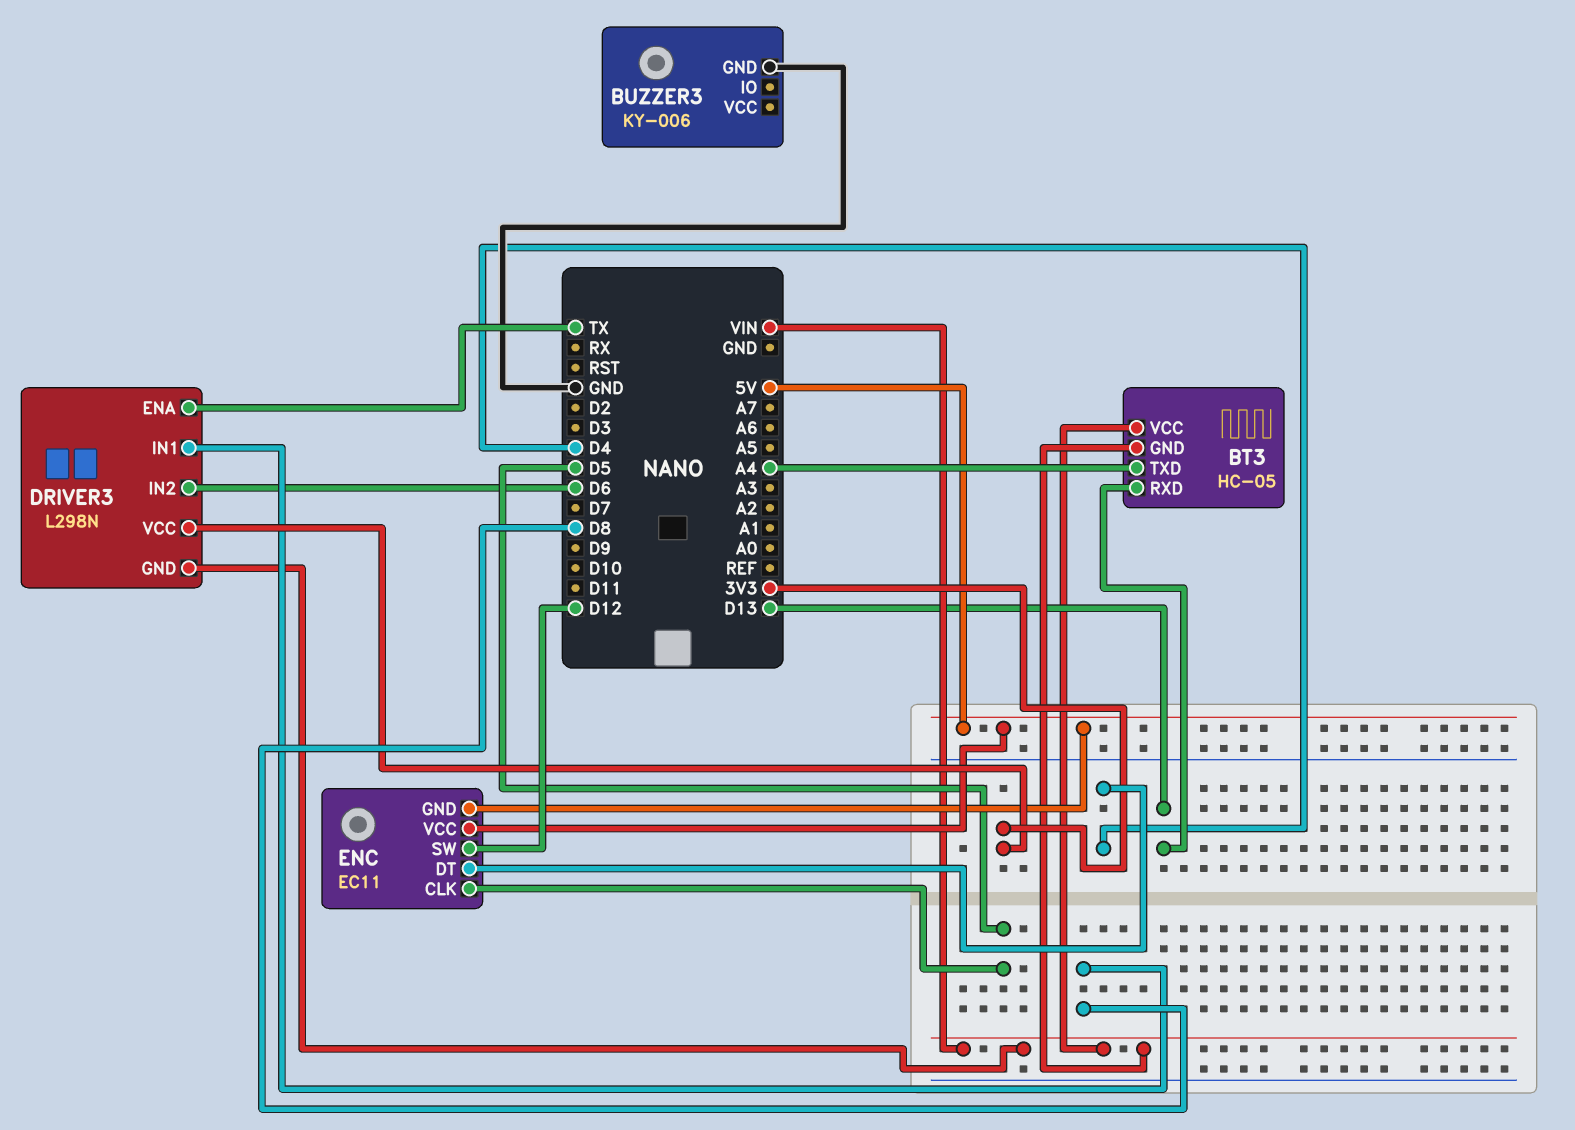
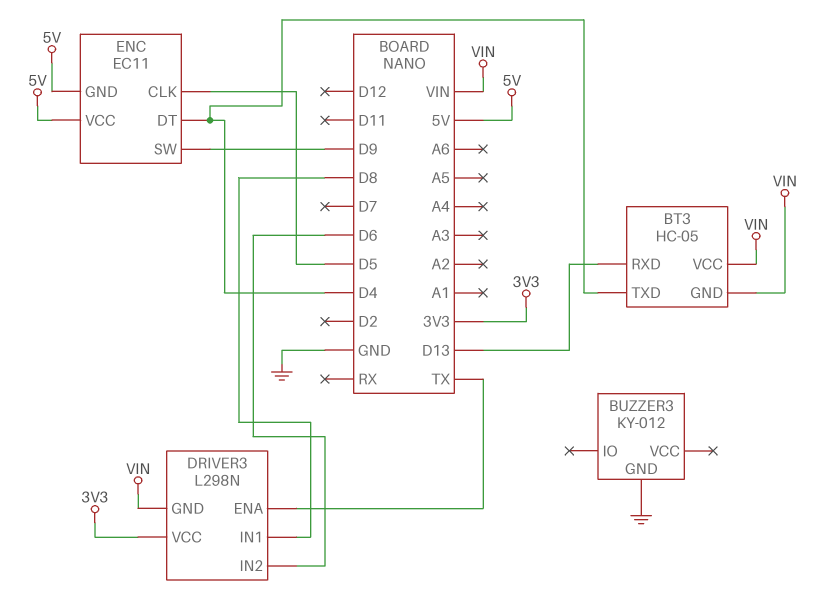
BT3 pin TXD: A4 -> D4
BUZZER3: KY-006 -> KY-012
ENC pin SW: D12 -> D9

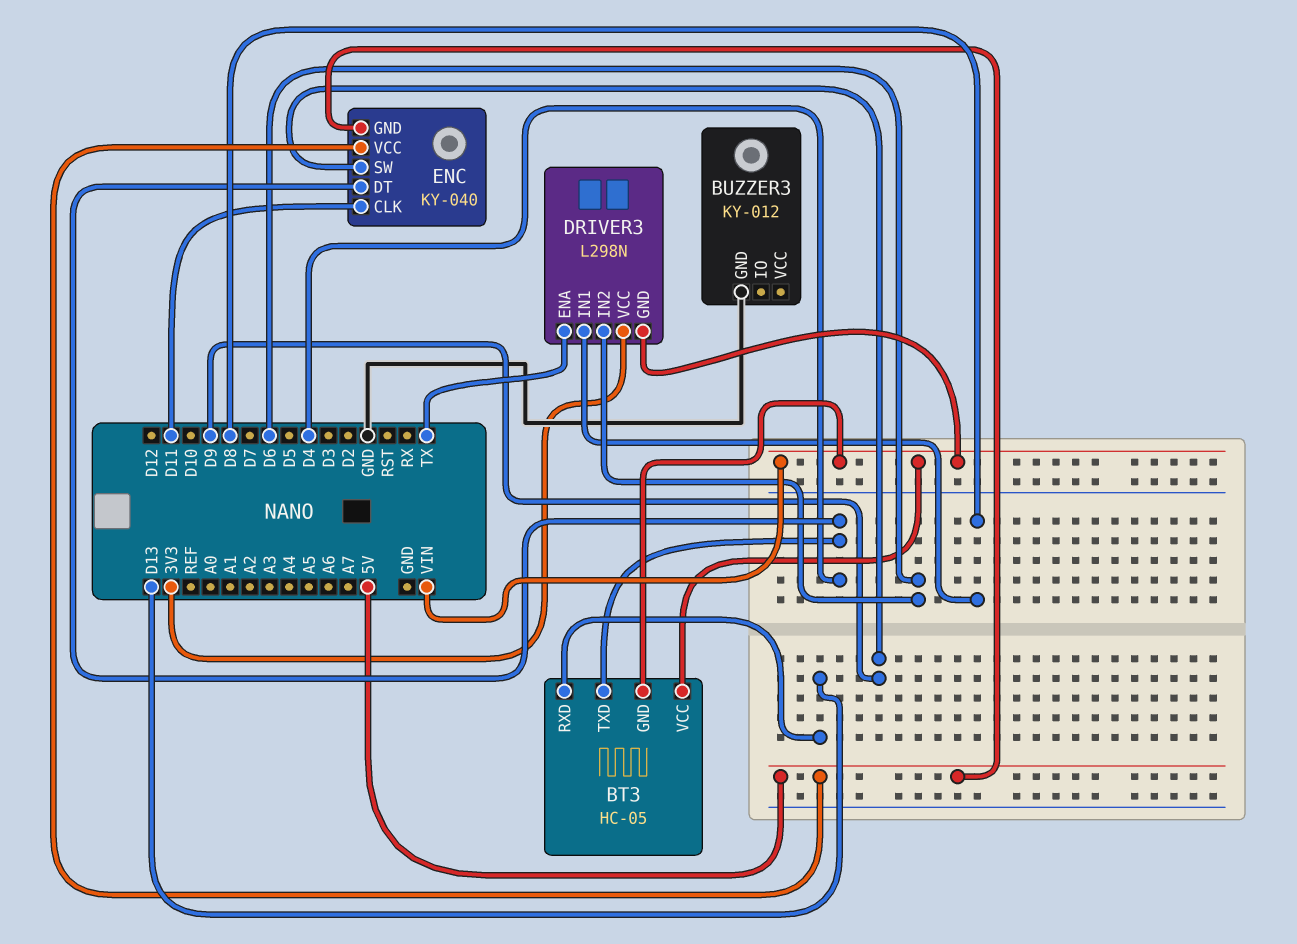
ENC: EC11 -> KY-040
ENC pin CLK: D5 -> D11

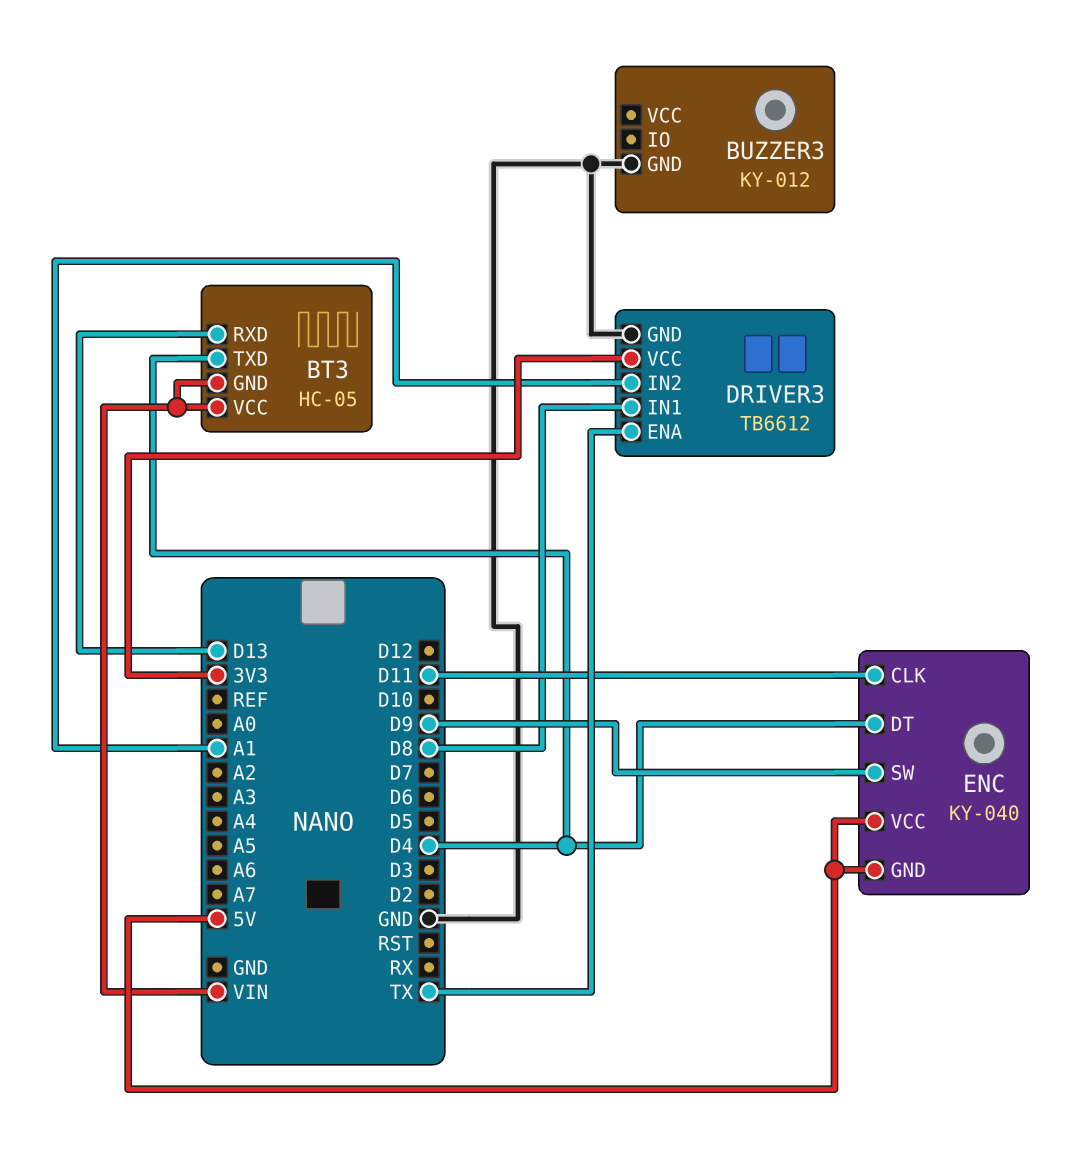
DRIVER3: L298N -> TB6612
DRIVER3 pin GND: VIN -> GND
DRIVER3 pin IN2: D6 -> A1

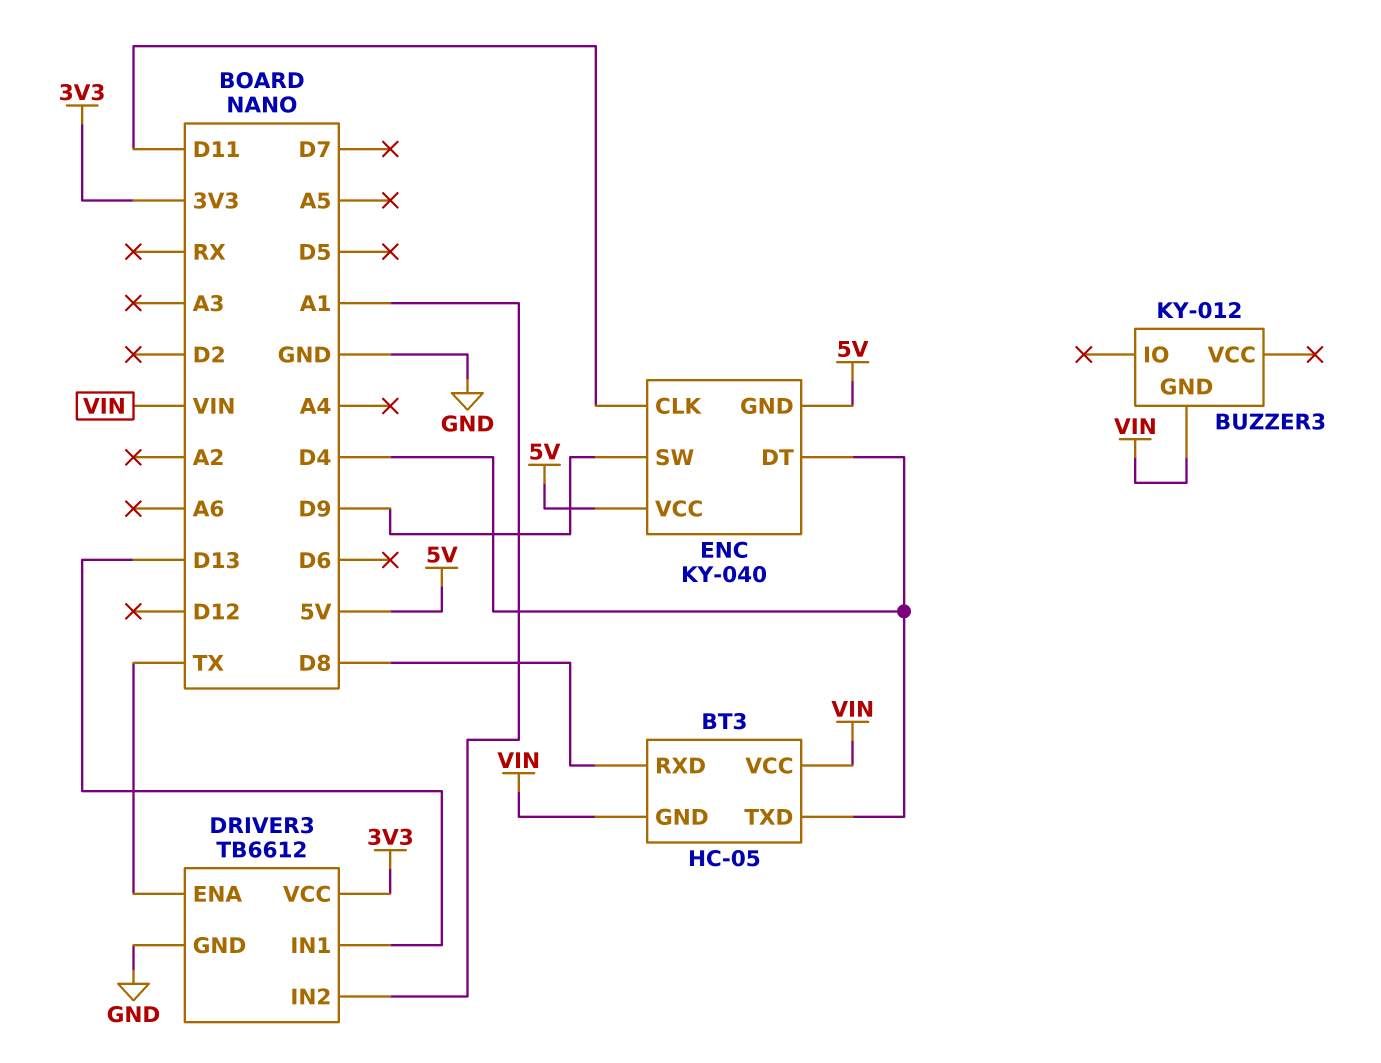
BT3 pin RXD: D13 -> D8
BUZZER3 pin GND: GND -> VIN
DRIVER3 pin IN1: D8 -> D13

